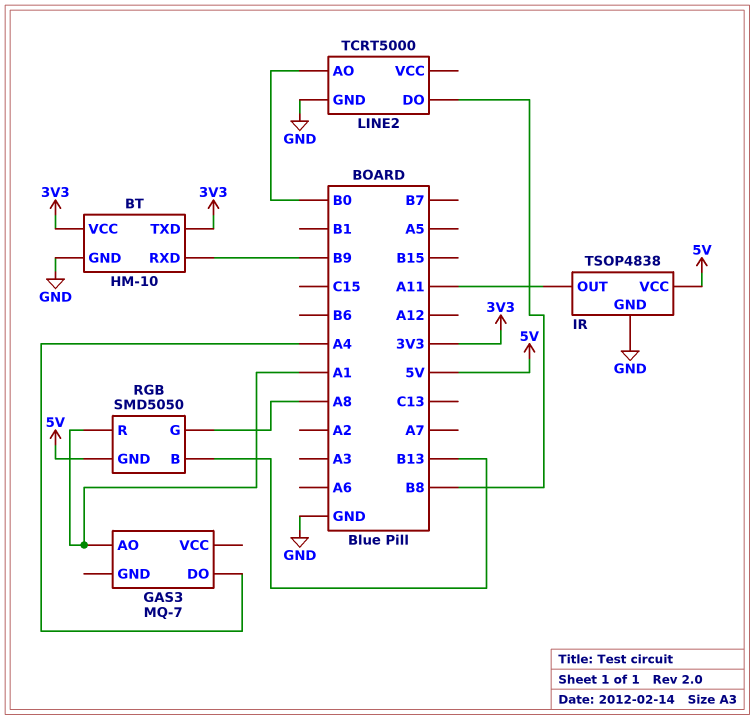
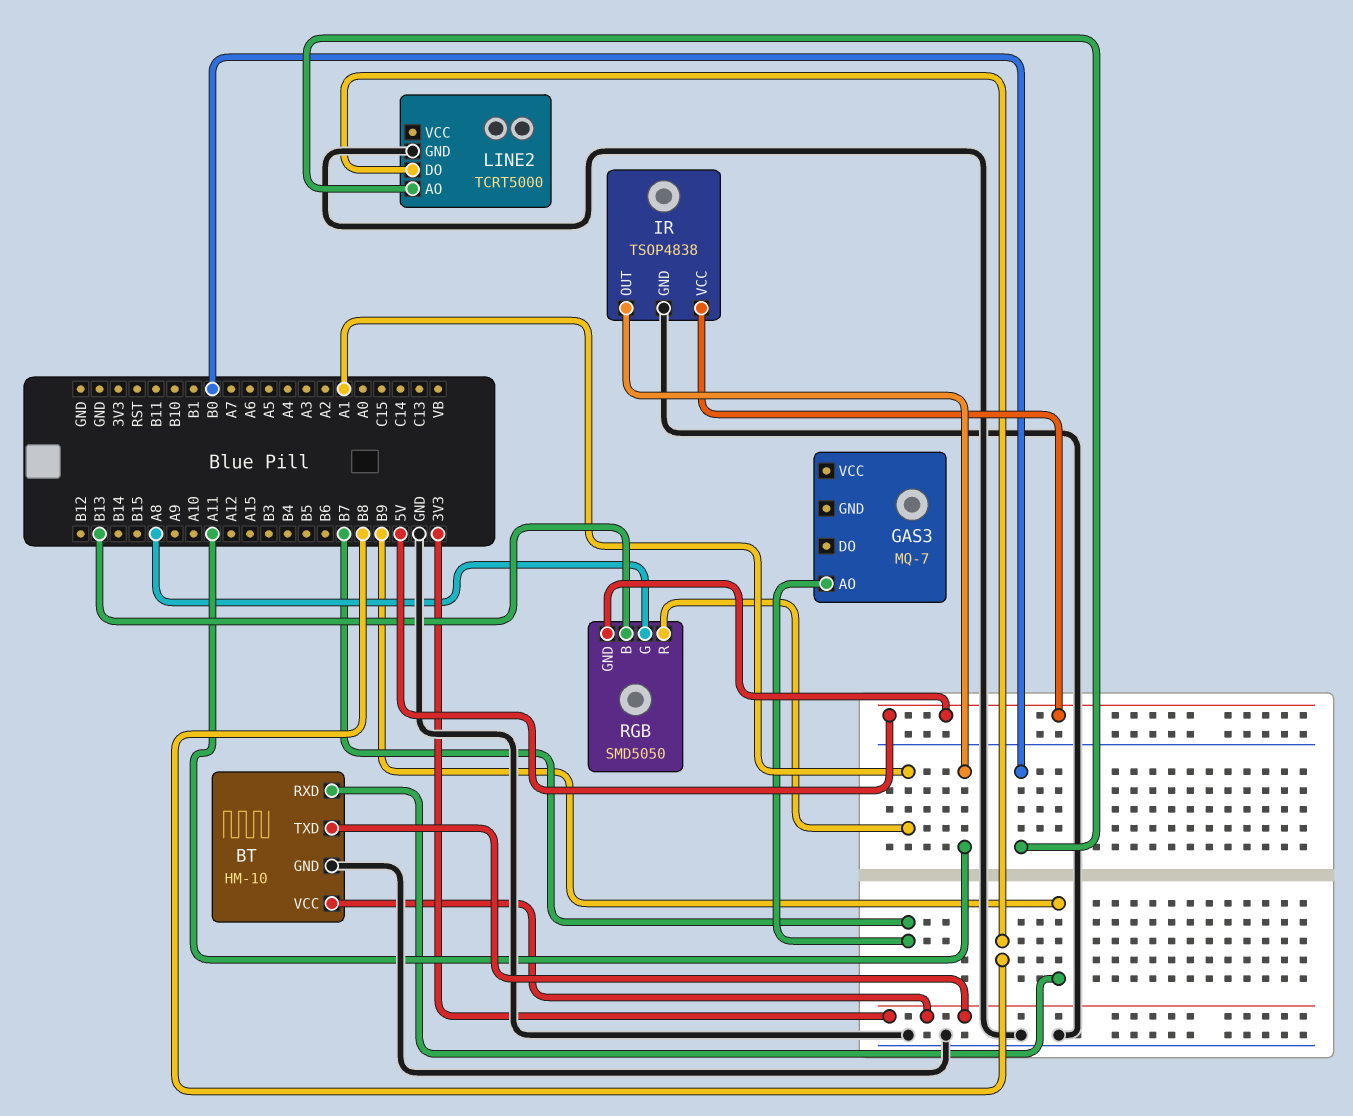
GAS3 pin AO: A1 -> B7
GAS3 pin DO: A4 -> none

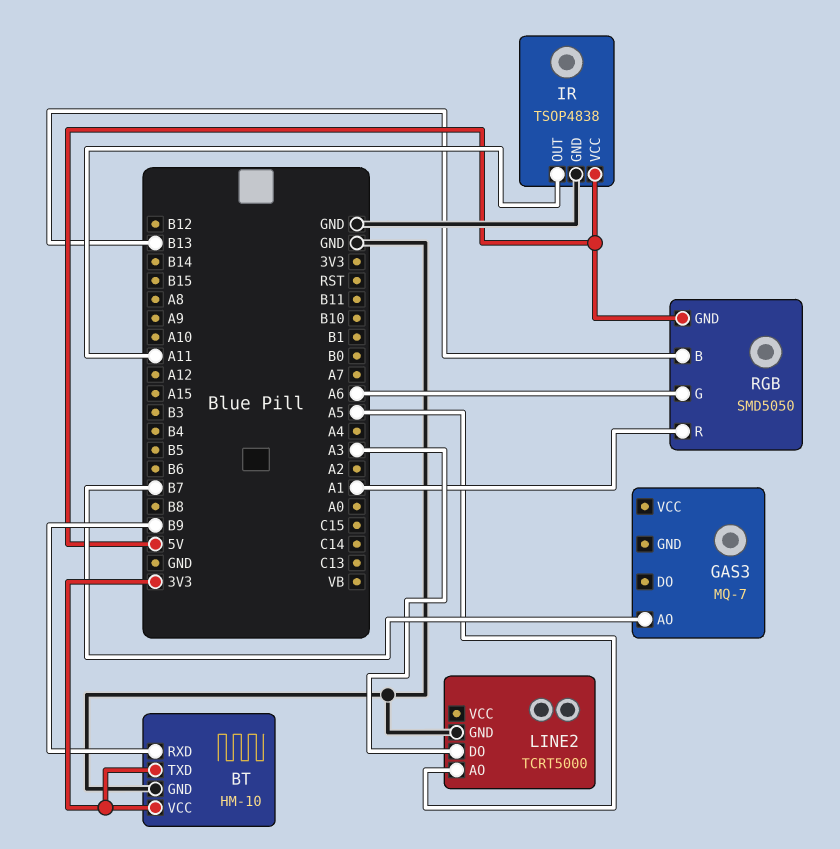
LINE2 pin AO: B0 -> A5
LINE2 pin DO: B8 -> A3
RGB pin G: A8 -> A6

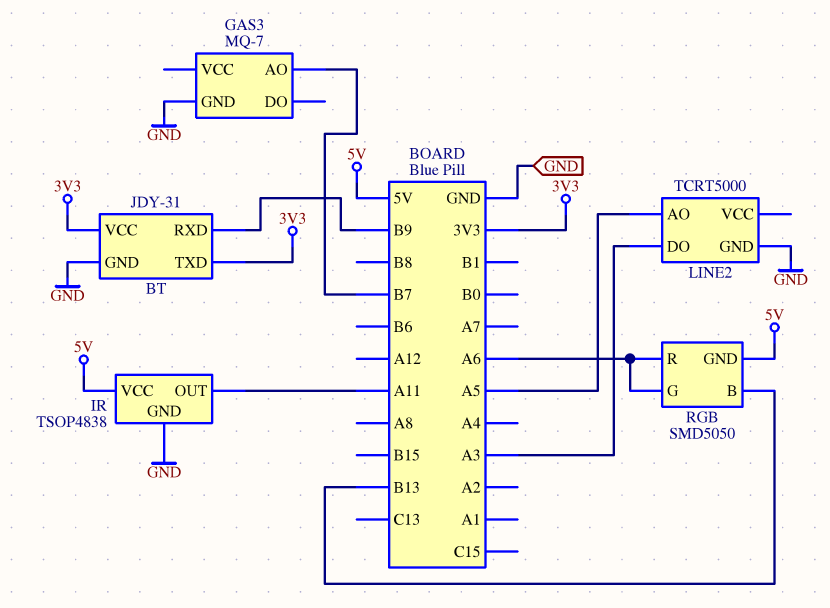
BT: HM-10 -> JDY-31
GAS3 pin GND: none -> GND
RGB pin R: A1 -> A6

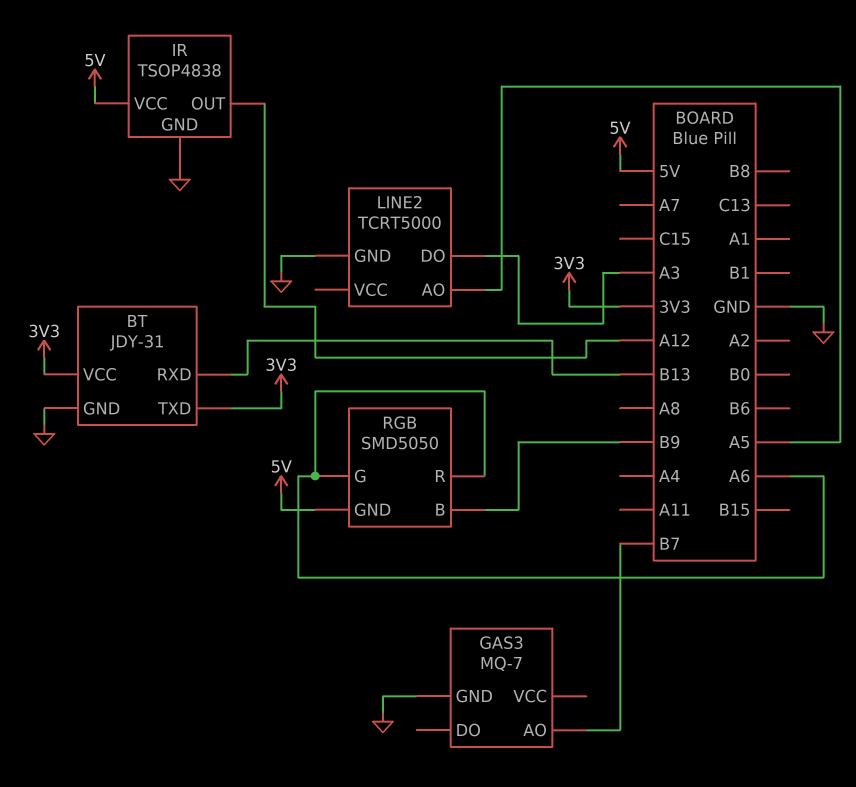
BT pin RXD: B9 -> B13
IR pin OUT: A11 -> A12
RGB pin B: B13 -> B9

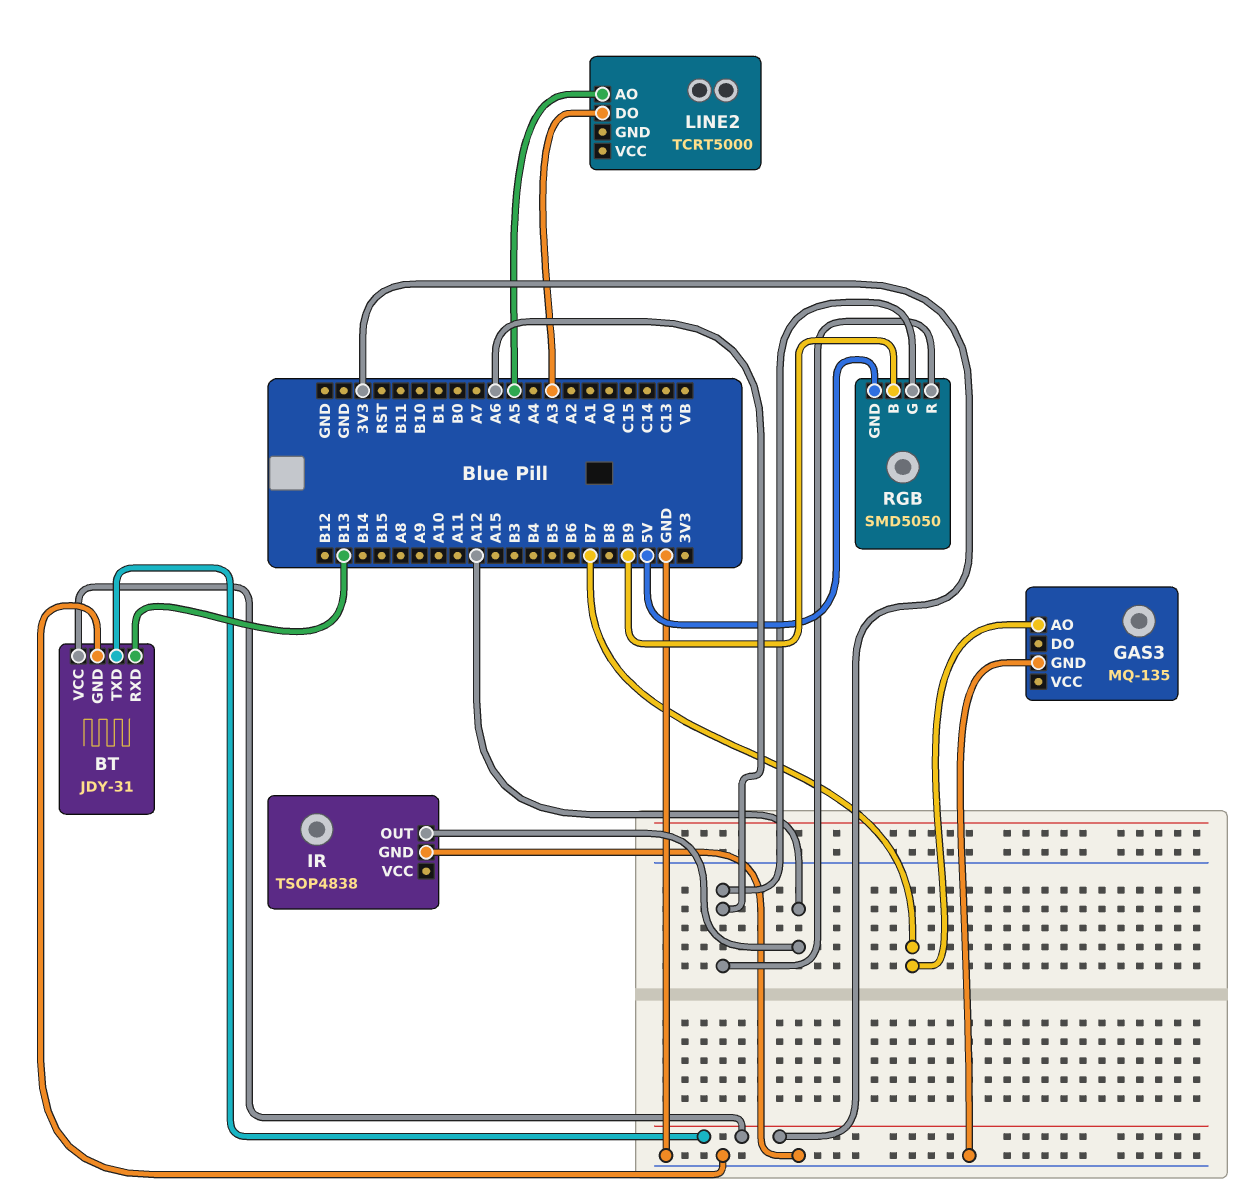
GAS3: MQ-7 -> MQ-135
IR pin VCC: 5V -> none
LINE2 pin GND: GND -> none

